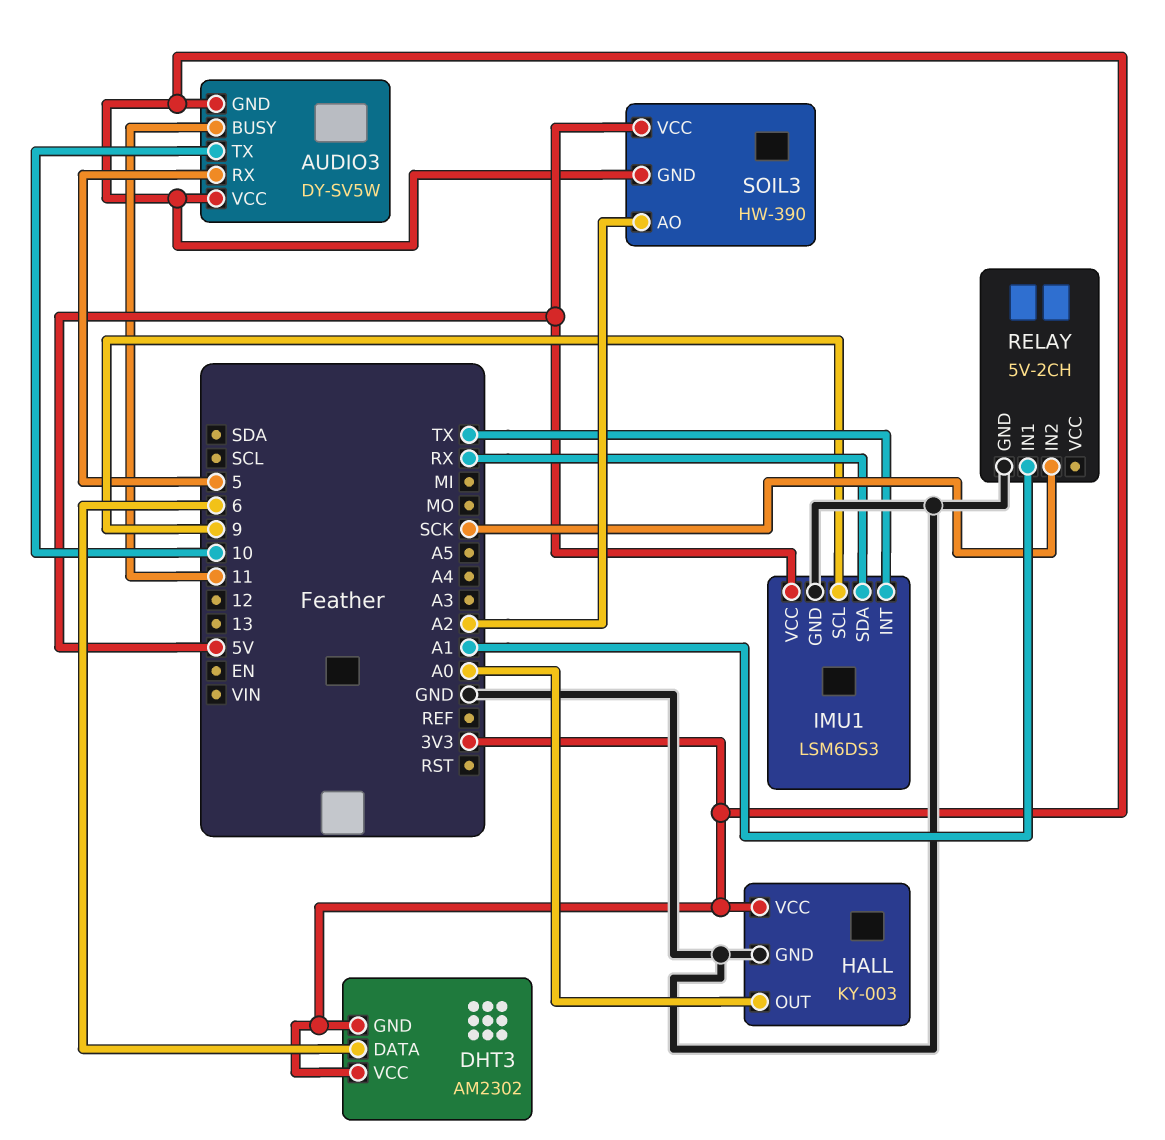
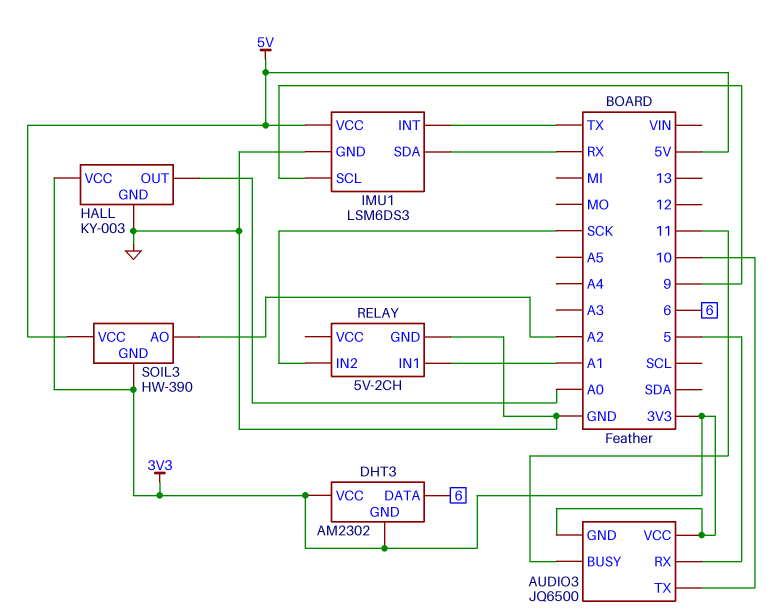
AUDIO3: DY-SV5W -> JQ6500

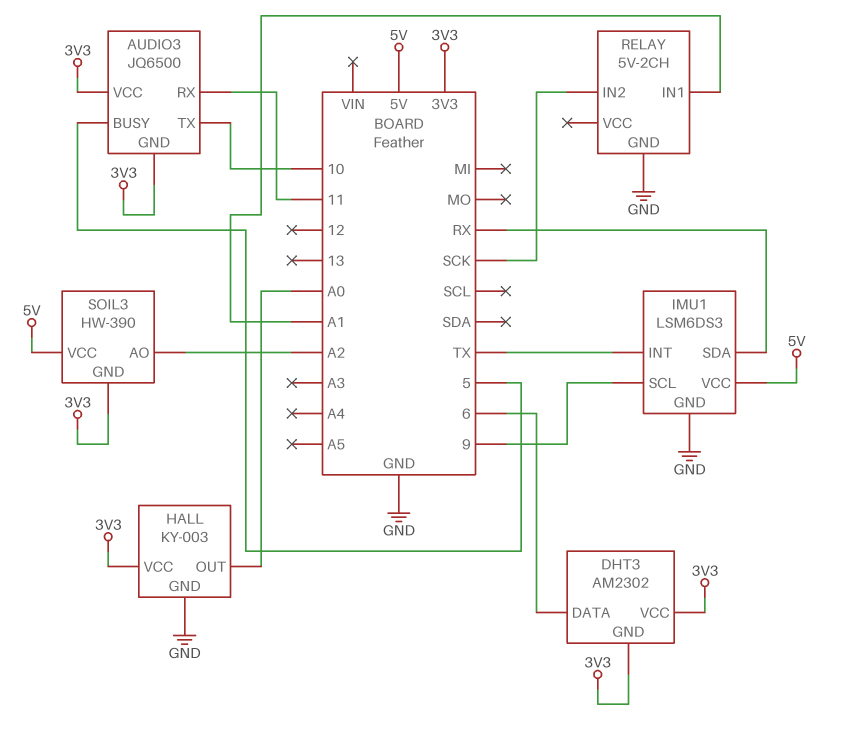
AUDIO3 pin BUSY: 11 -> 5
AUDIO3 pin RX: 5 -> 11

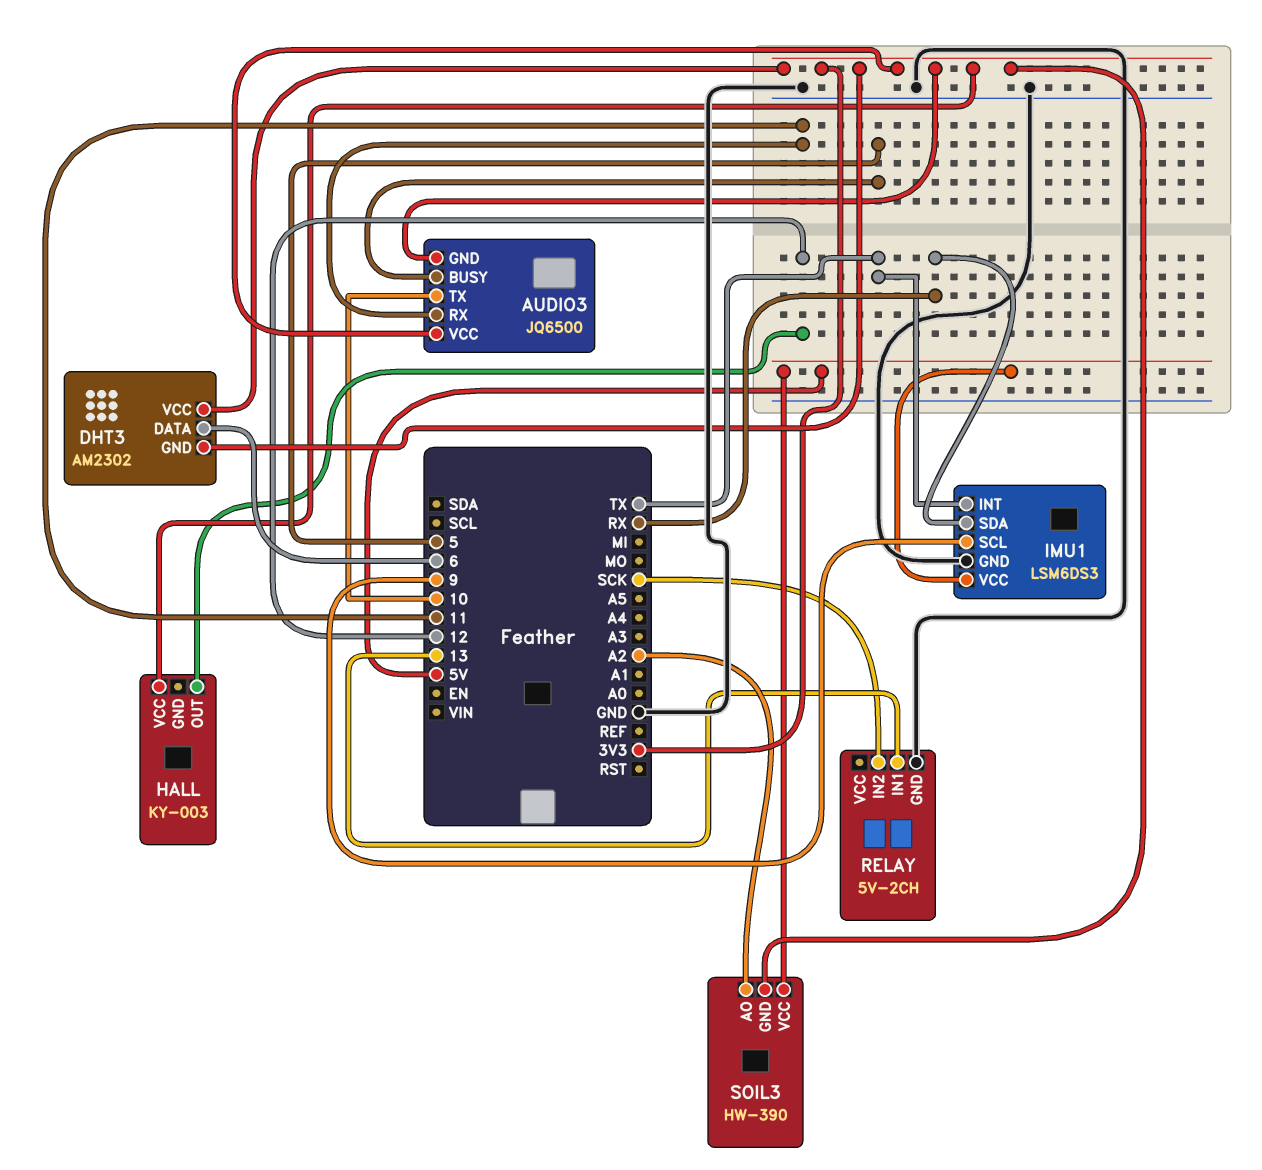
HALL pin GND: GND -> none
HALL pin OUT: A0 -> 12
RELAY pin IN1: A1 -> 13

